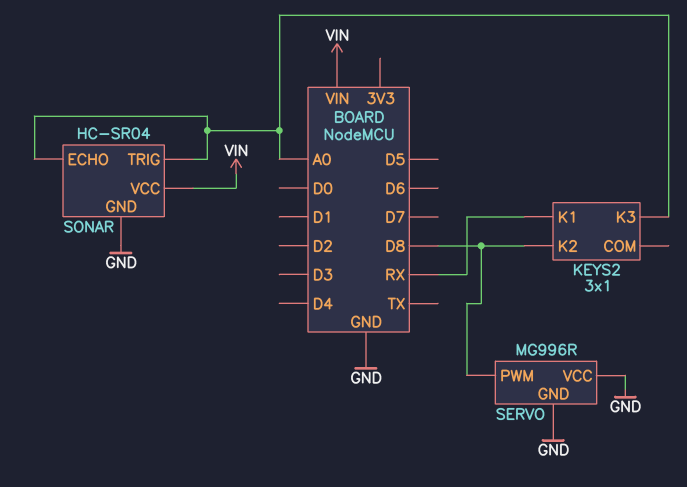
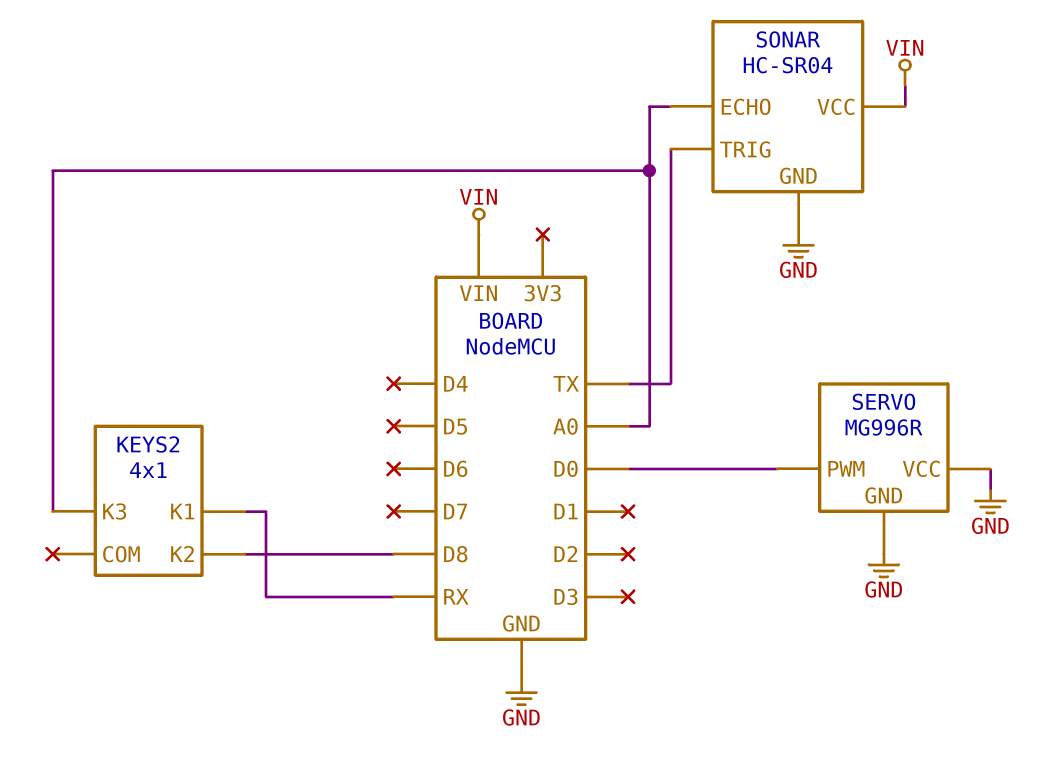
KEYS2: 3x1 -> 4x1
SERVO pin PWM: D8 -> D0
SONAR pin TRIG: A0 -> TX

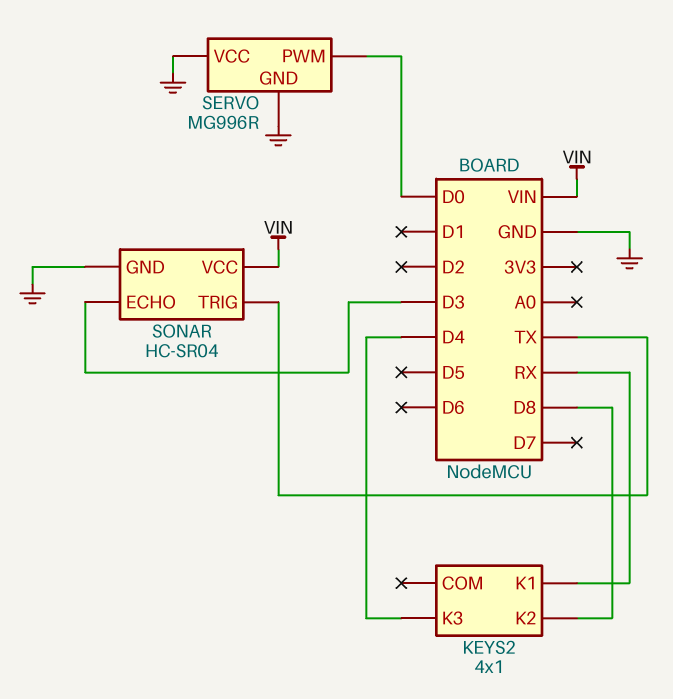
KEYS2 pin K3: A0 -> D4
SONAR pin ECHO: A0 -> D3

